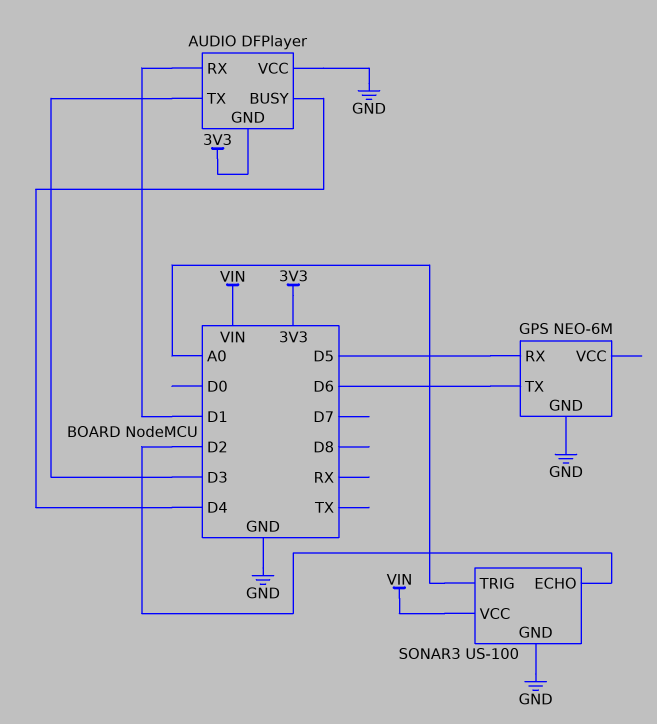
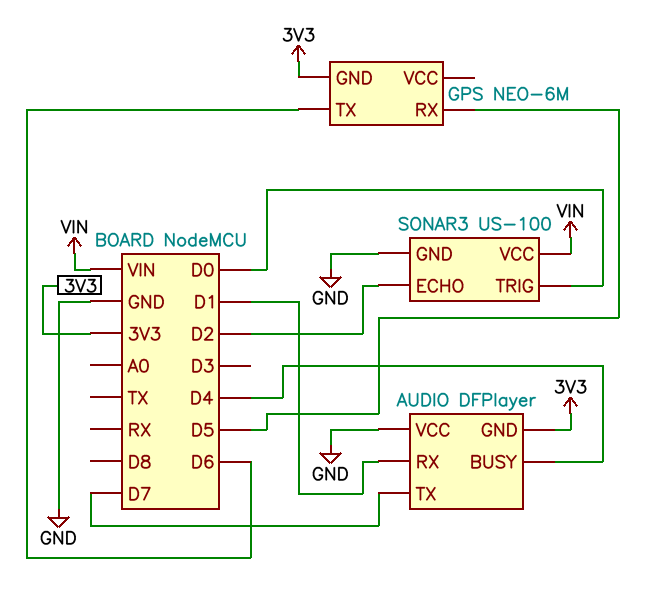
AUDIO pin TX: D3 -> D7
GPS pin GND: GND -> 3V3
SONAR3 pin TRIG: A0 -> D0

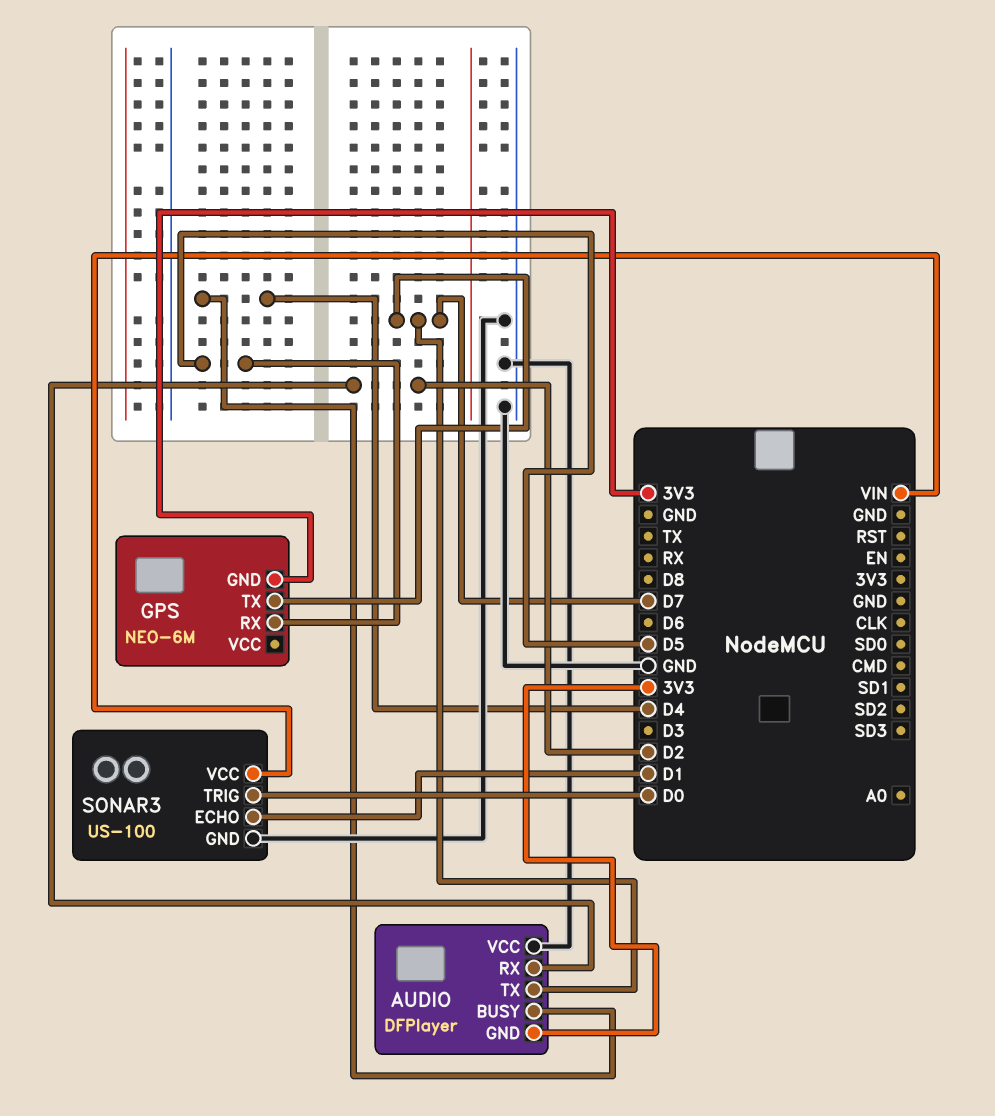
AUDIO pin RX: D1 -> D2
GPS pin TX: D6 -> D7
SONAR3 pin ECHO: D2 -> D1

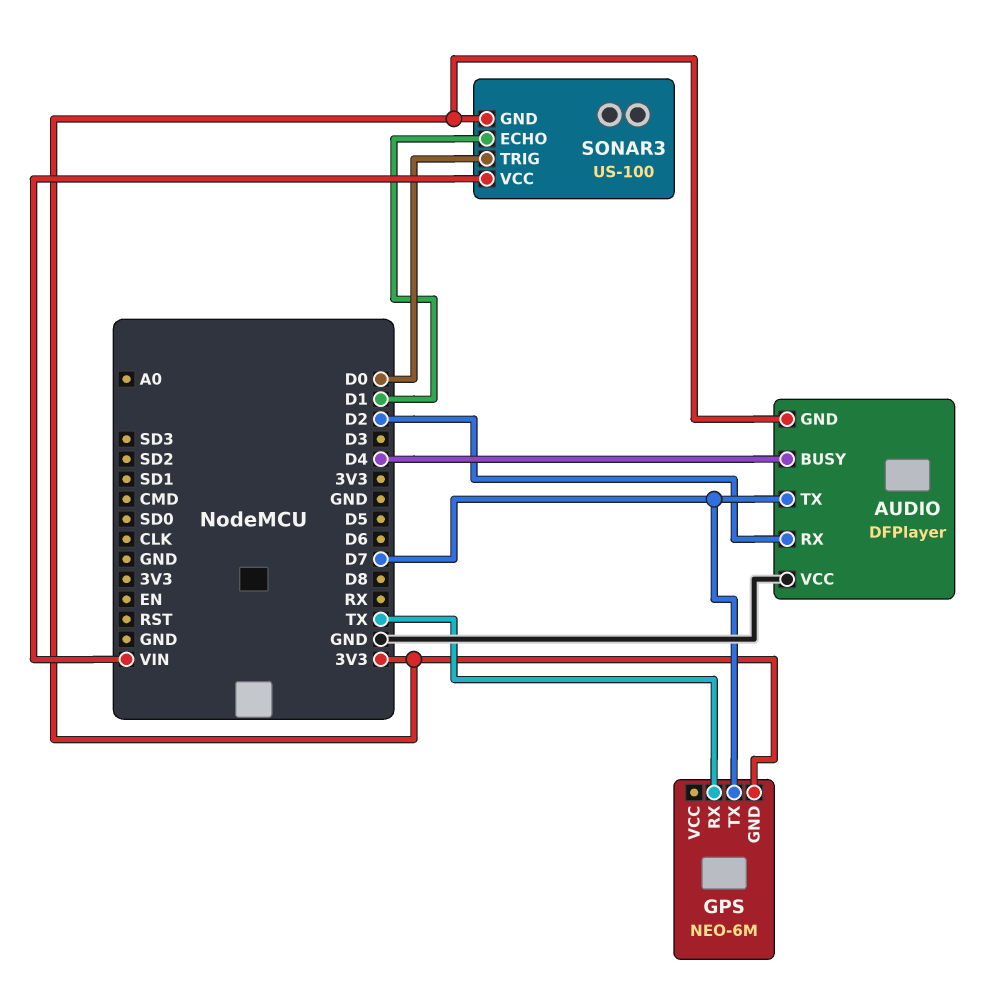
GPS pin RX: D5 -> TX
SONAR3 pin GND: GND -> 3V3

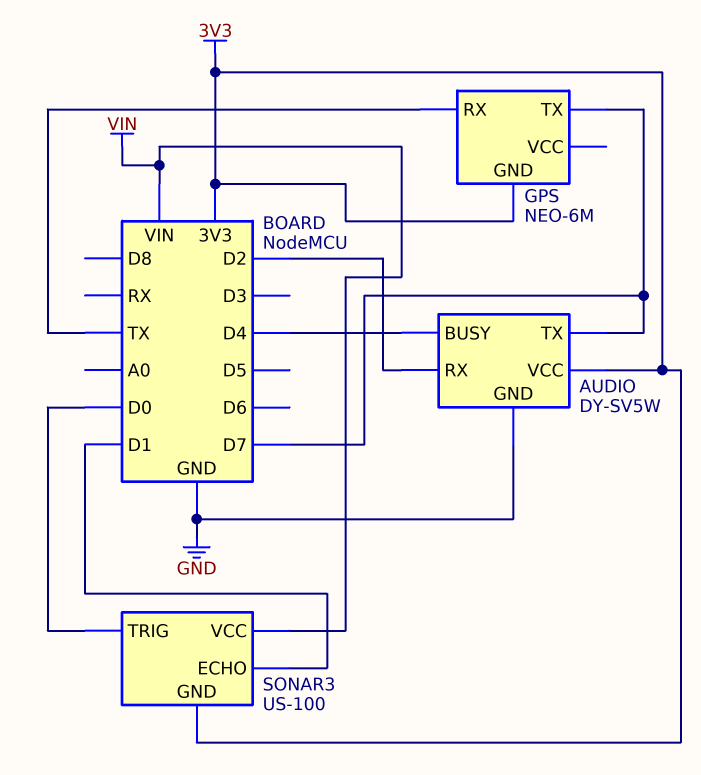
AUDIO: DFPlayer -> DY-SV5W
AUDIO pin GND: 3V3 -> GND
AUDIO pin VCC: GND -> 3V3

